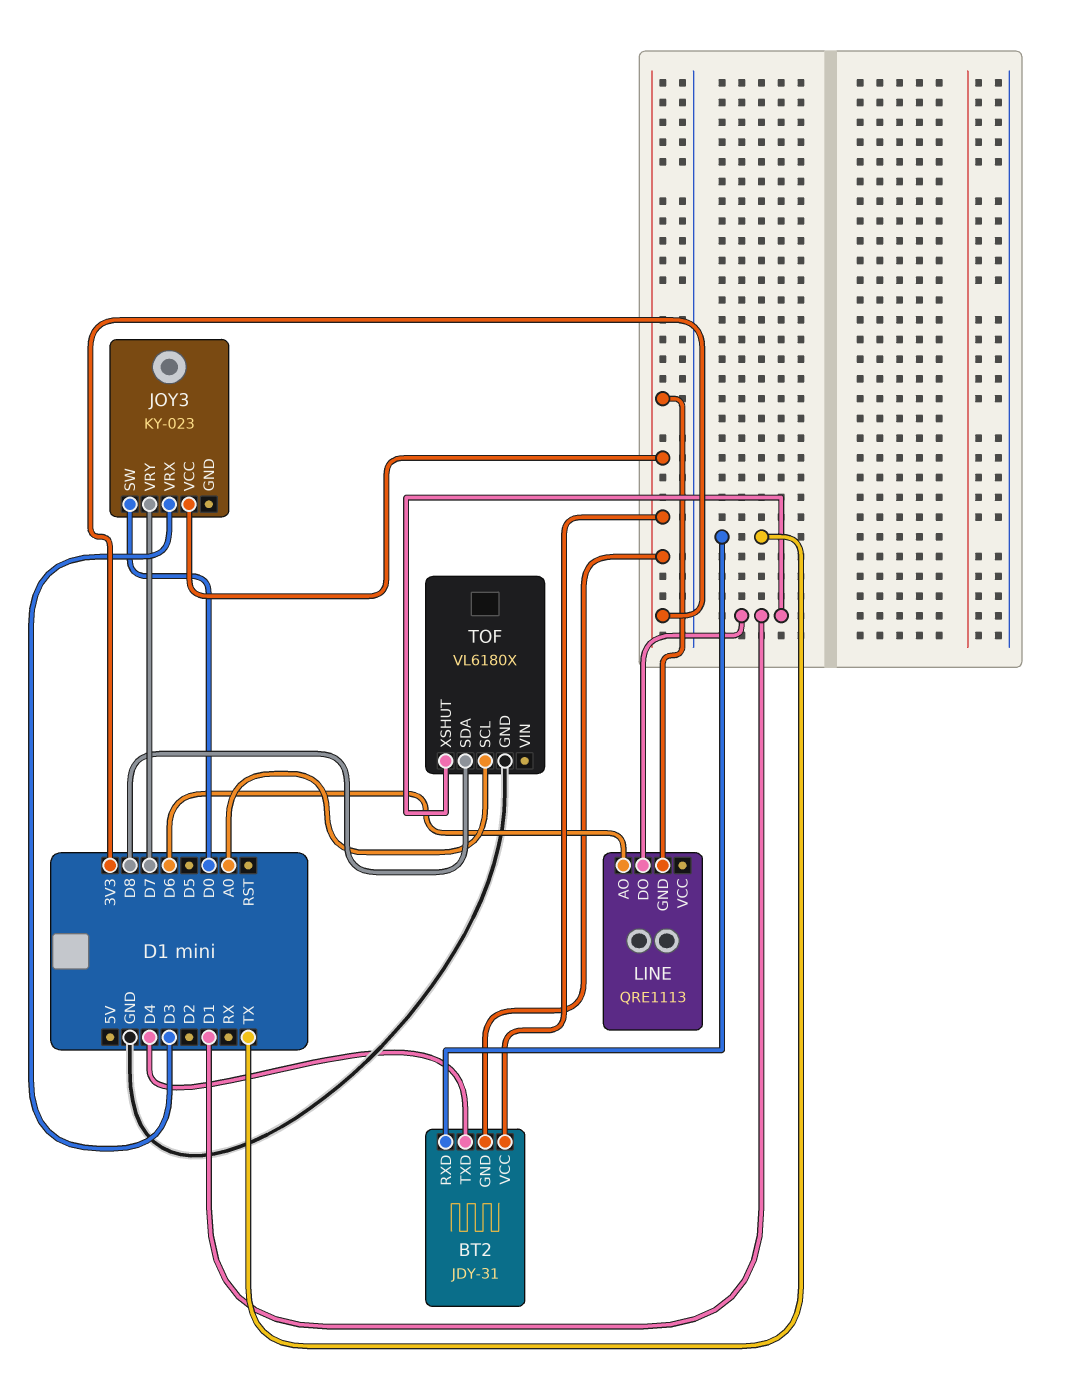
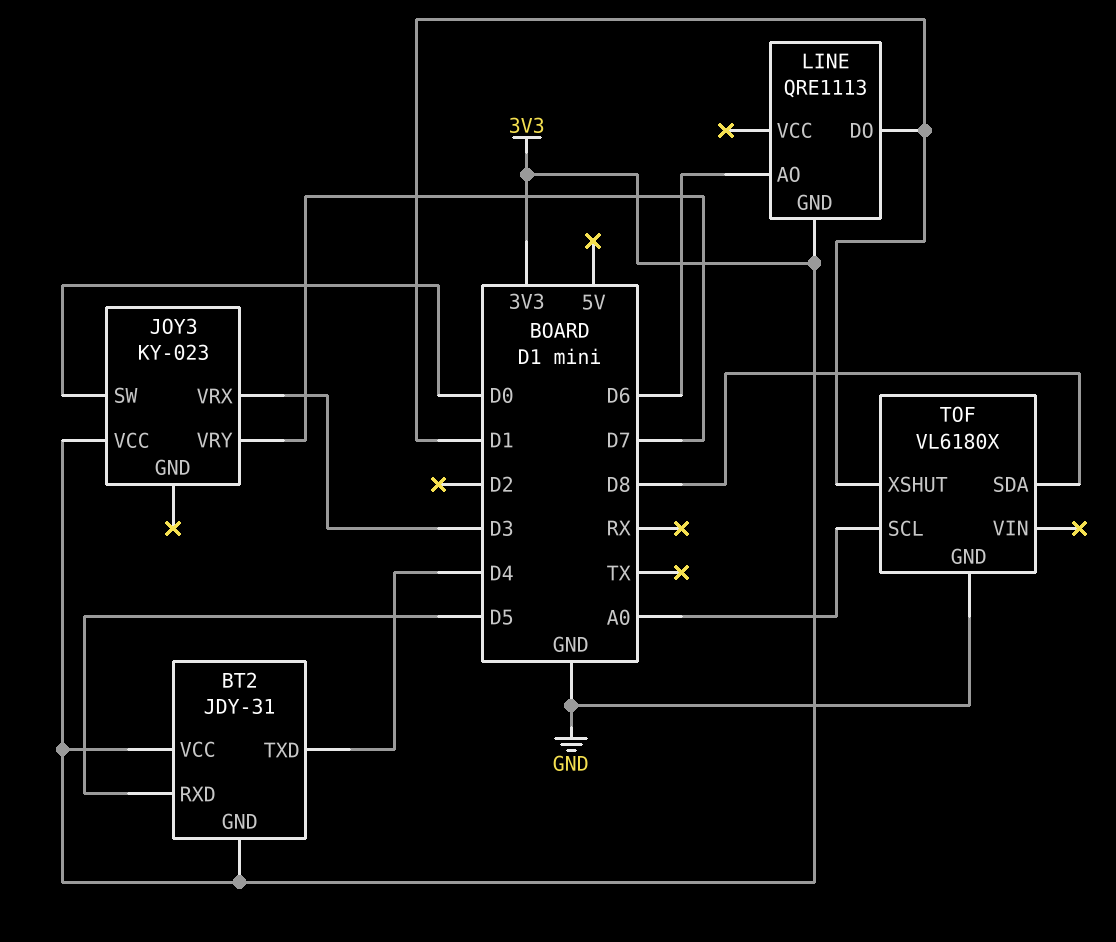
BT2 pin RXD: TX -> D5

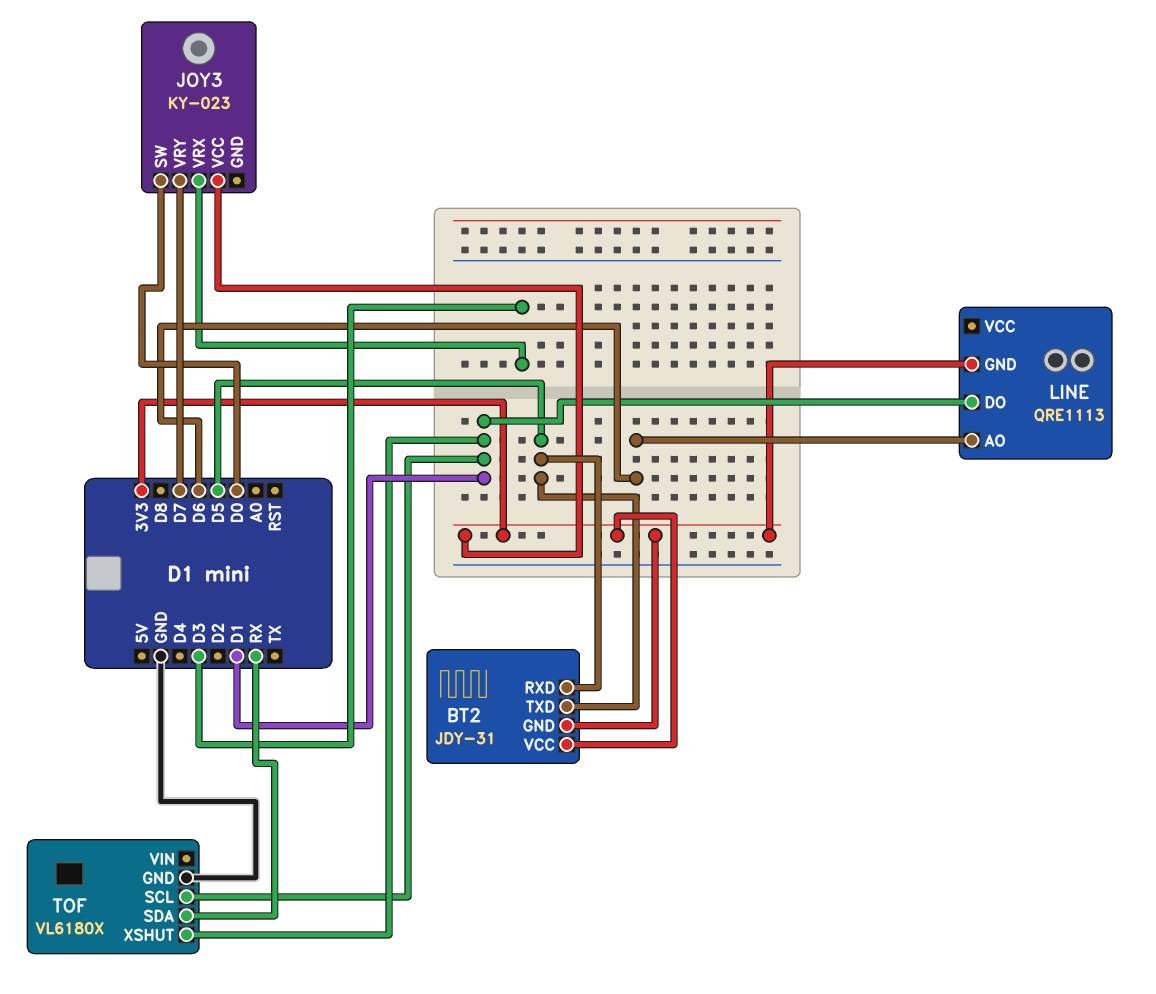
BT2 pin TXD: D4 -> D5
TOF pin SCL: A0 -> D1
TOF pin SDA: D8 -> RX

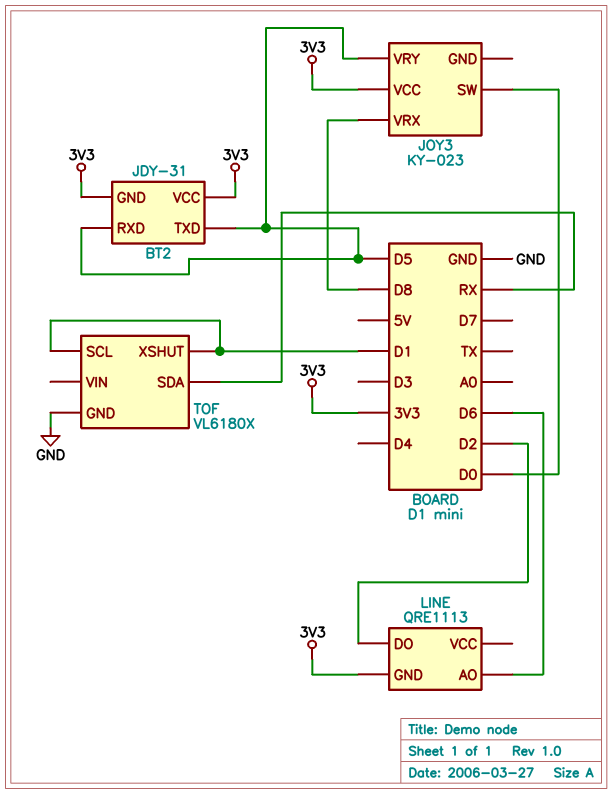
JOY3 pin VRX: D3 -> D8
JOY3 pin VRY: D7 -> D5
LINE pin DO: D1 -> D2

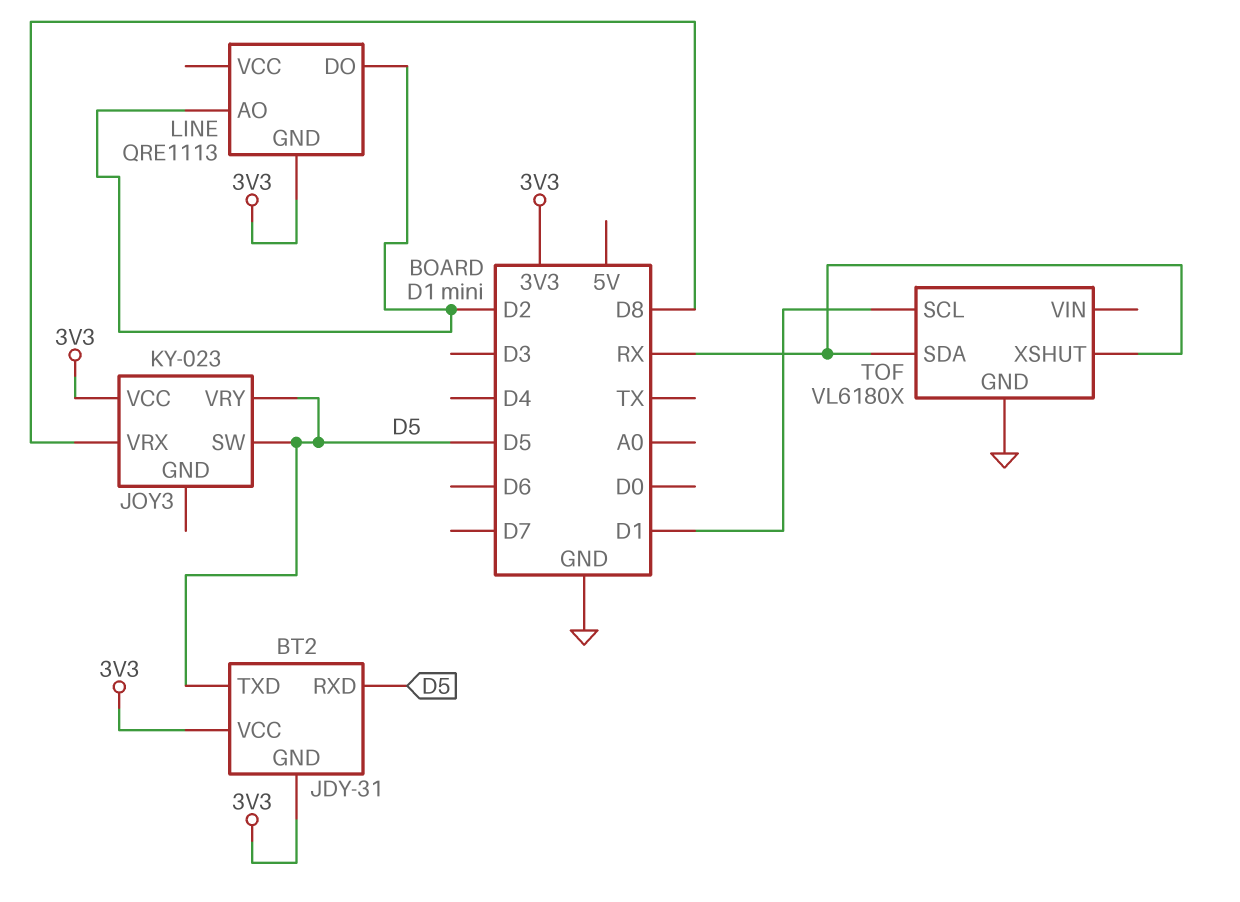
JOY3 pin SW: D0 -> D5
LINE pin AO: D6 -> D2
TOF pin XSHUT: D1 -> RX

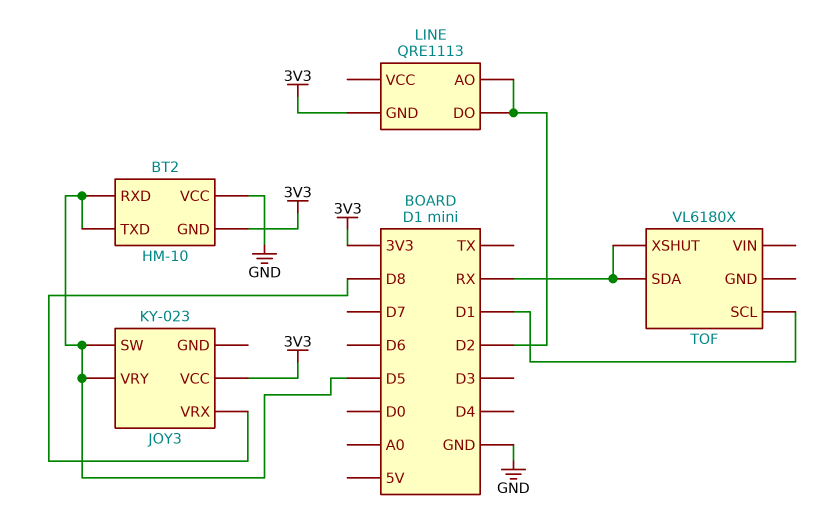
BT2: JDY-31 -> HM-10
BT2 pin VCC: 3V3 -> GND
TOF pin GND: GND -> none

